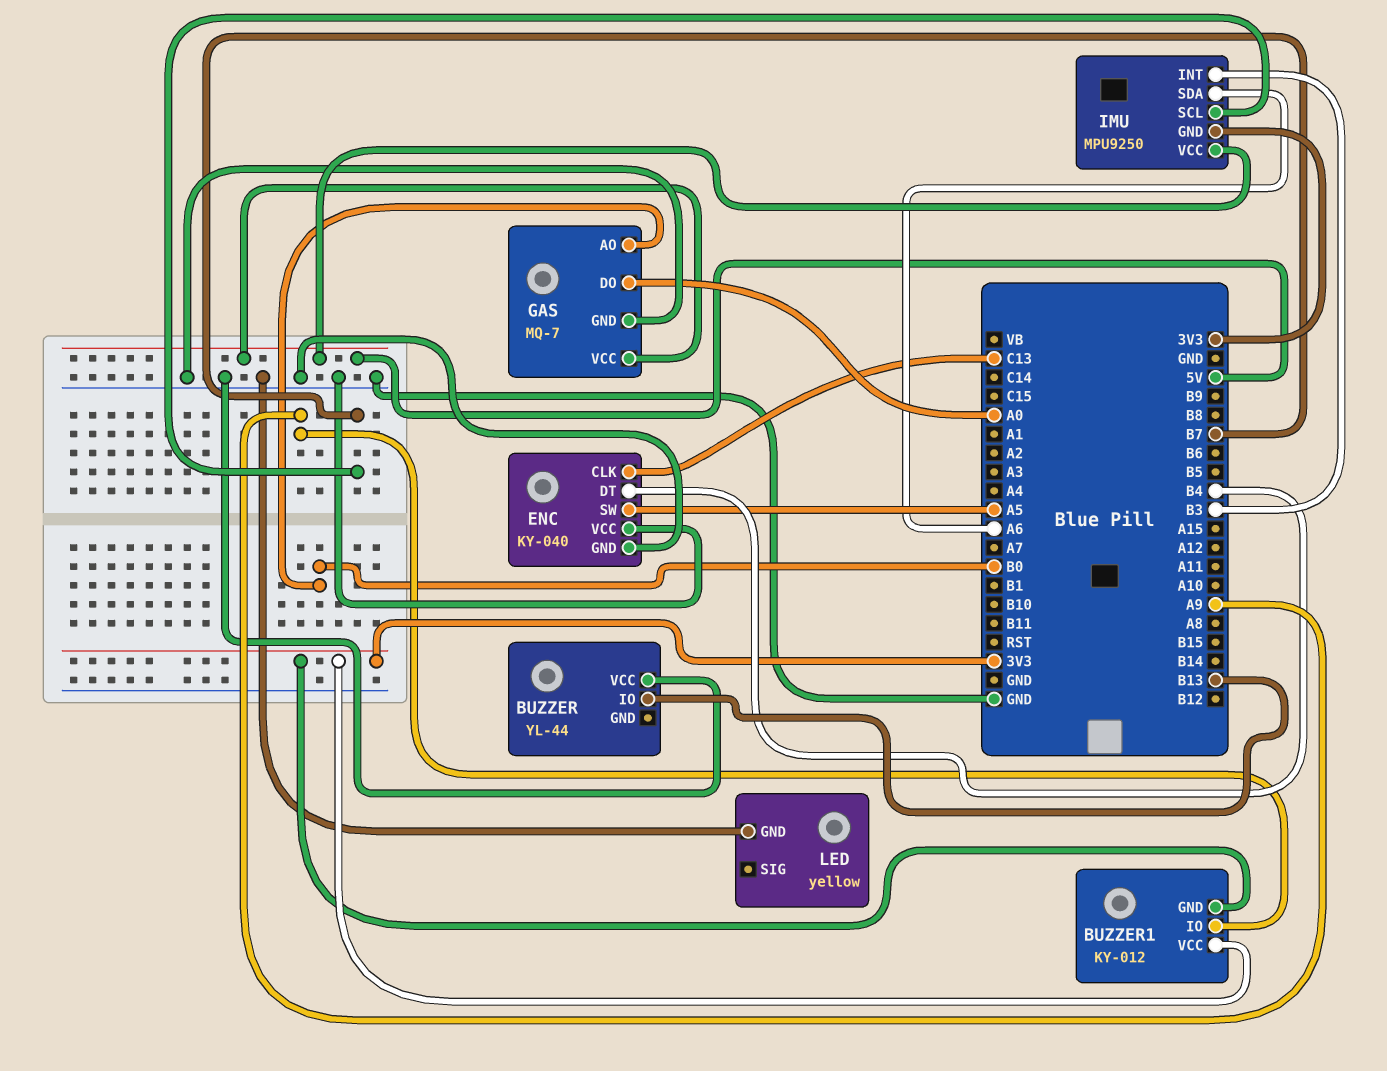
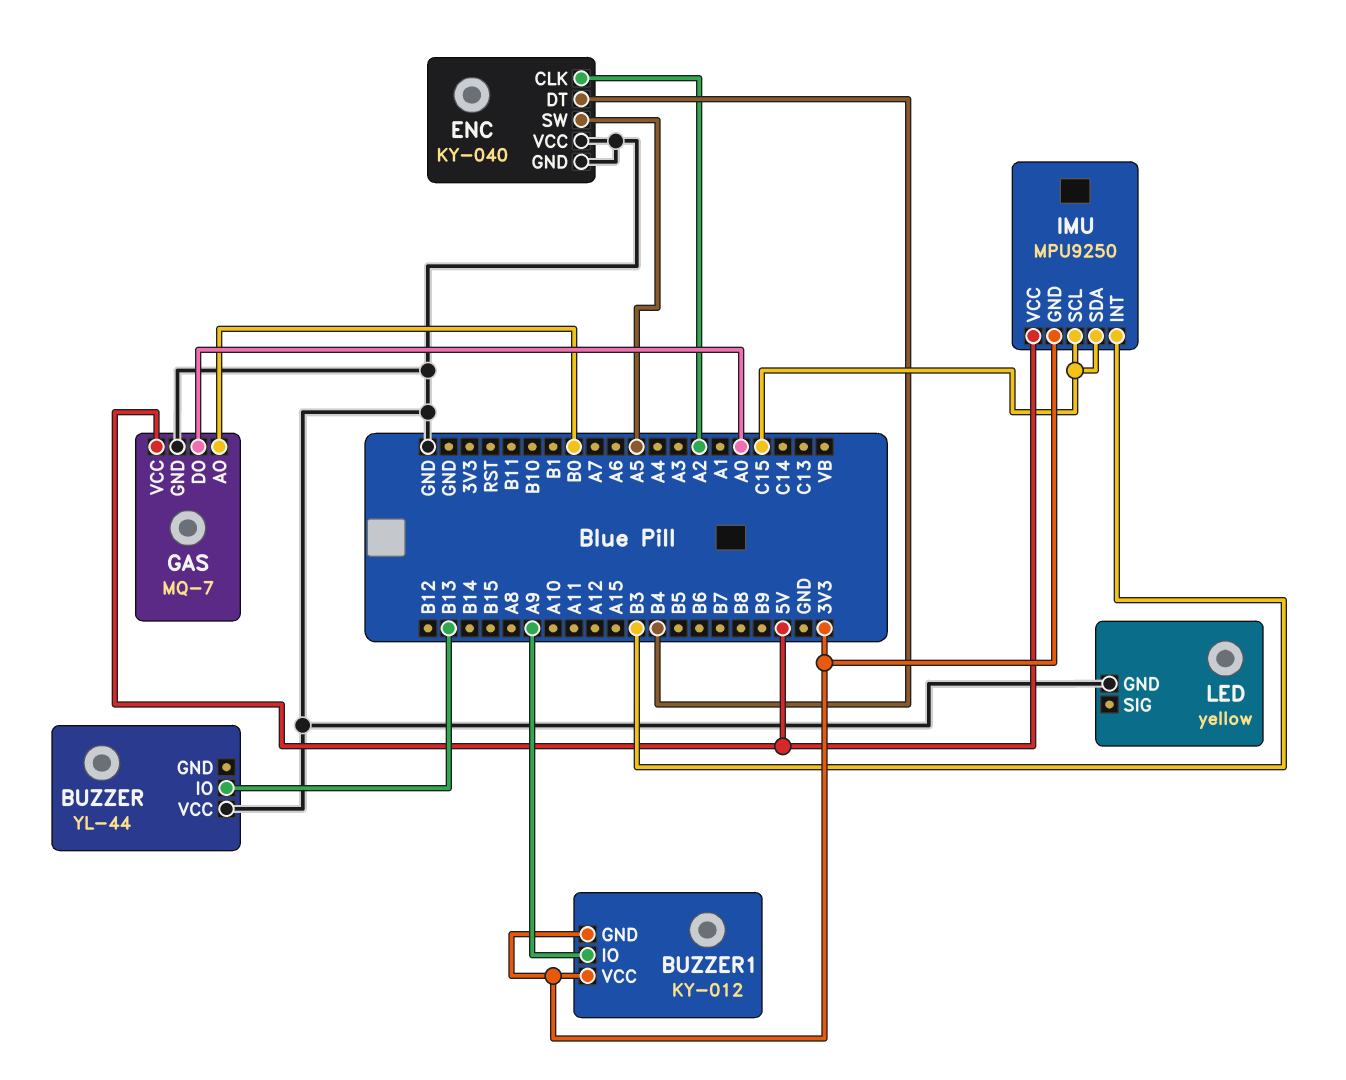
ENC pin CLK: C13 -> A2
IMU pin SCL: B7 -> C15
IMU pin SDA: A6 -> C15

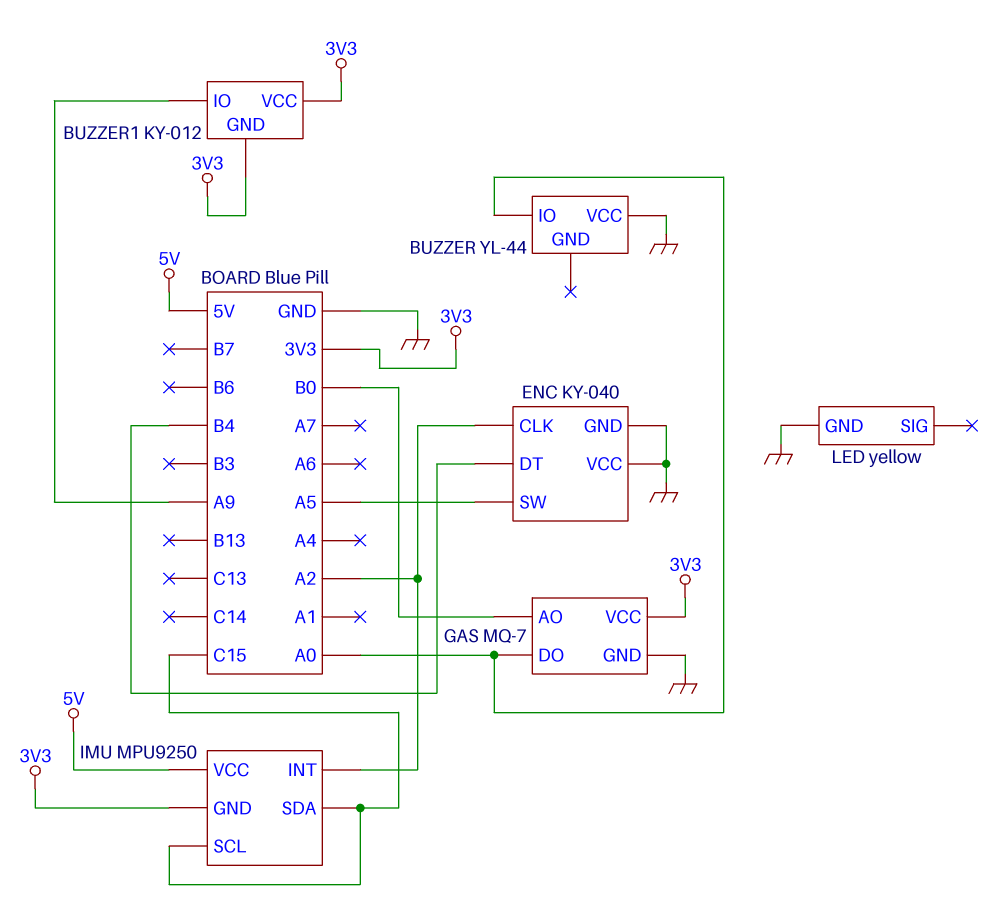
BUZZER pin IO: B13 -> A0
GAS pin VCC: 5V -> 3V3
IMU pin INT: B3 -> A2

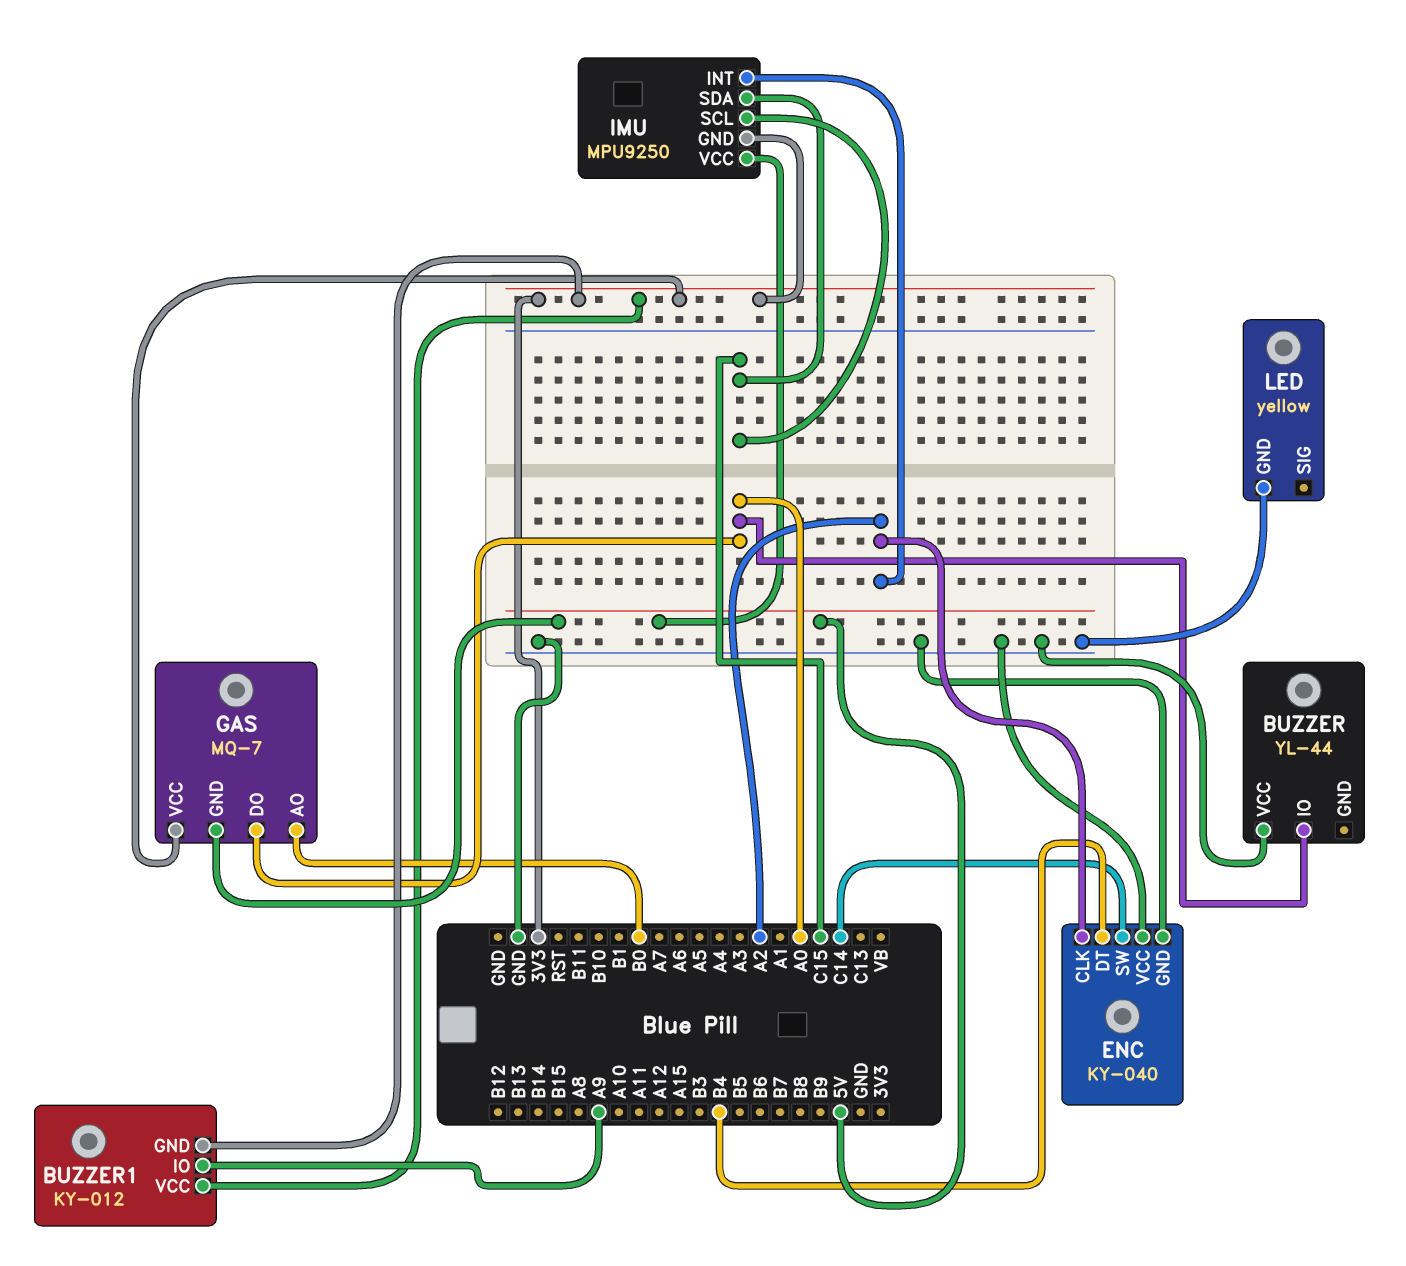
ENC pin SW: A5 -> C14
GAS pin GND: GND -> 5V

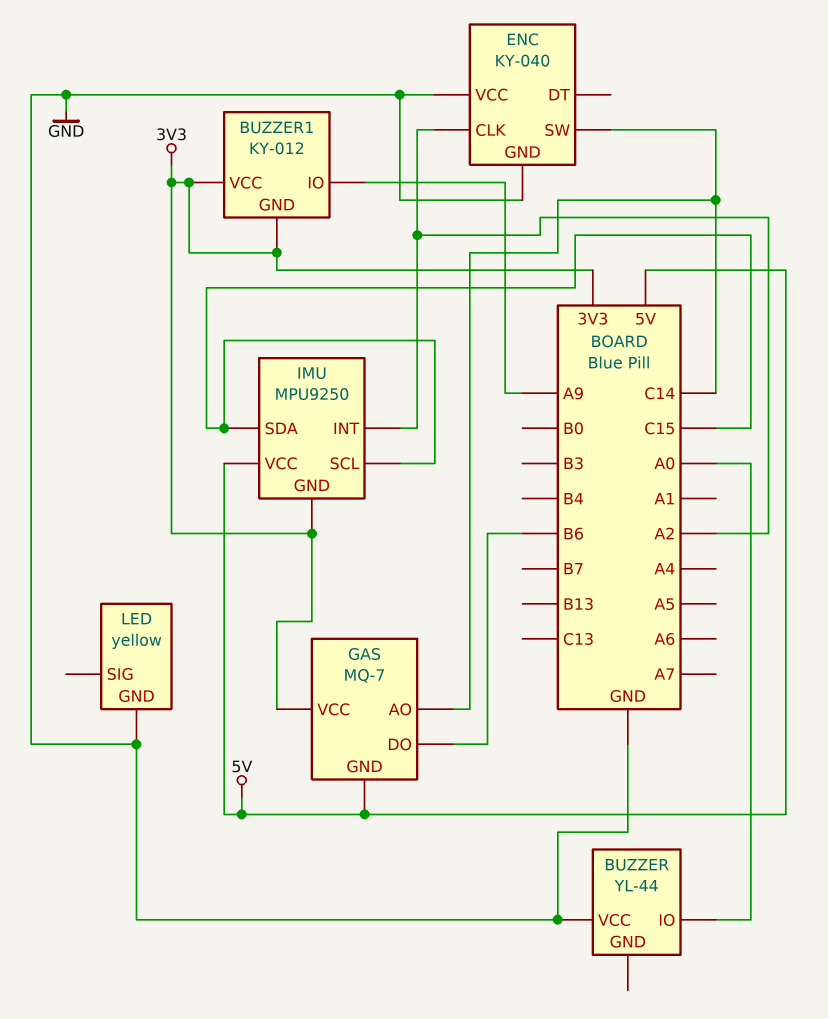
ENC pin DT: B4 -> none
GAS pin AO: B0 -> C14
GAS pin DO: A0 -> B6

